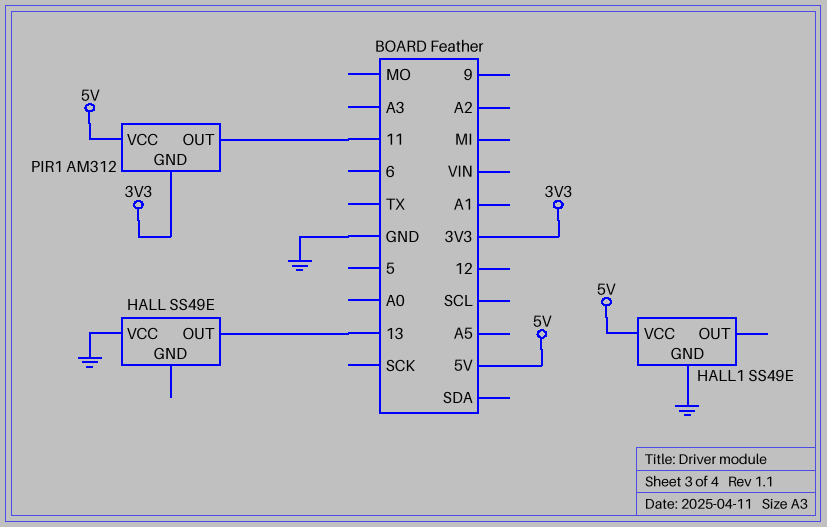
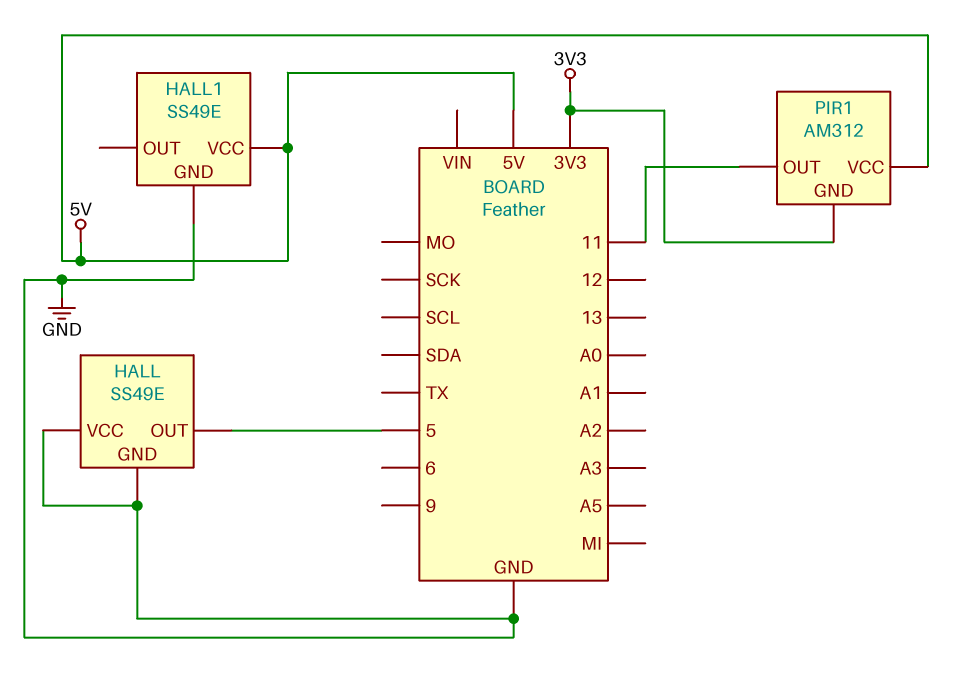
HALL pin GND: none -> GND
HALL pin OUT: 13 -> 5

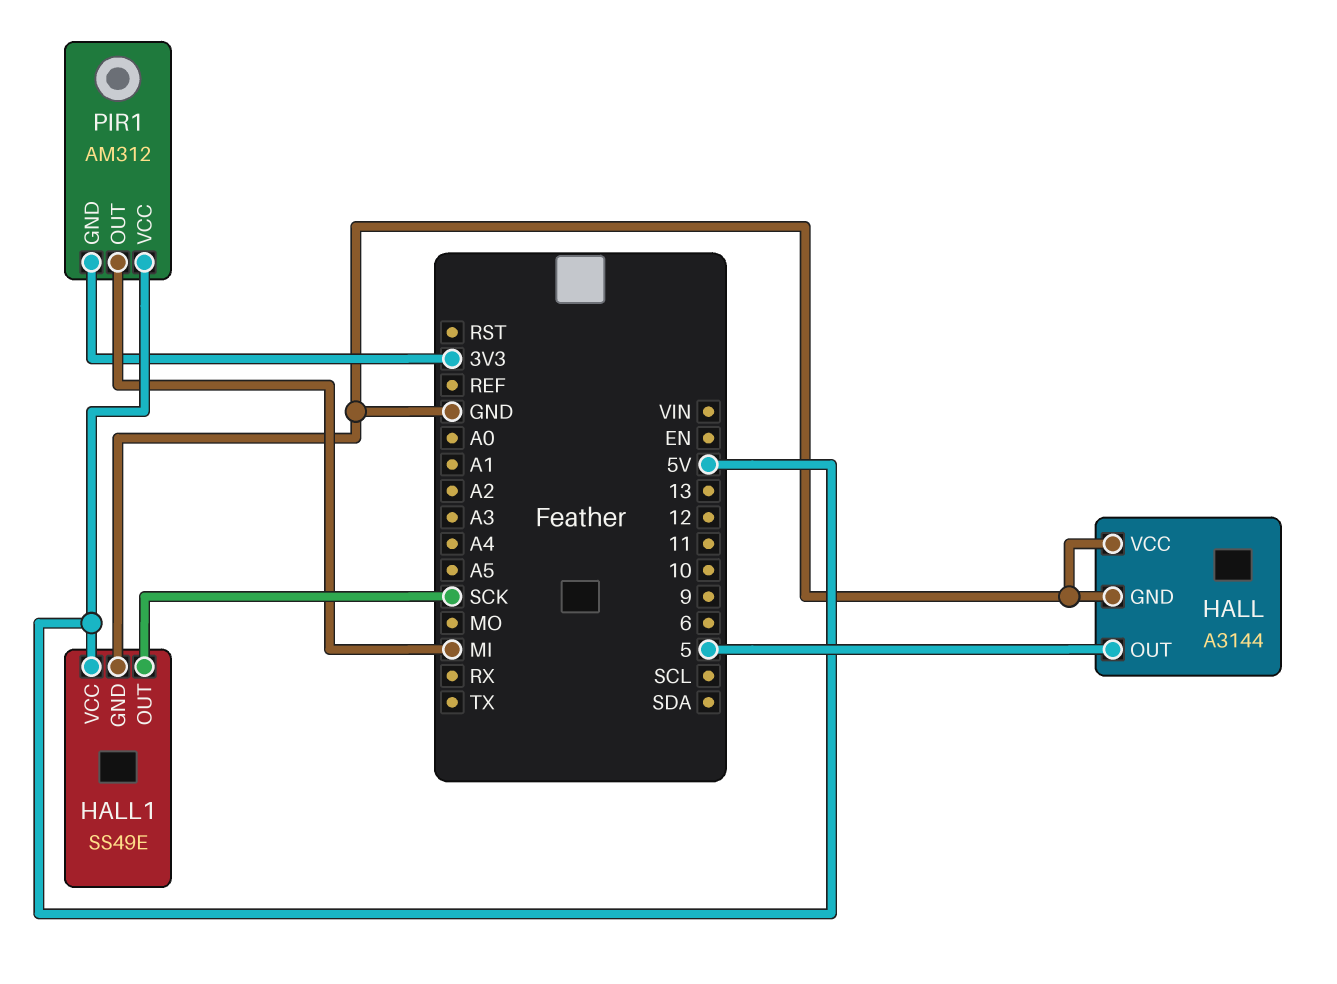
HALL: SS49E -> A3144
HALL1 pin OUT: none -> SCK
PIR1 pin OUT: 11 -> MI

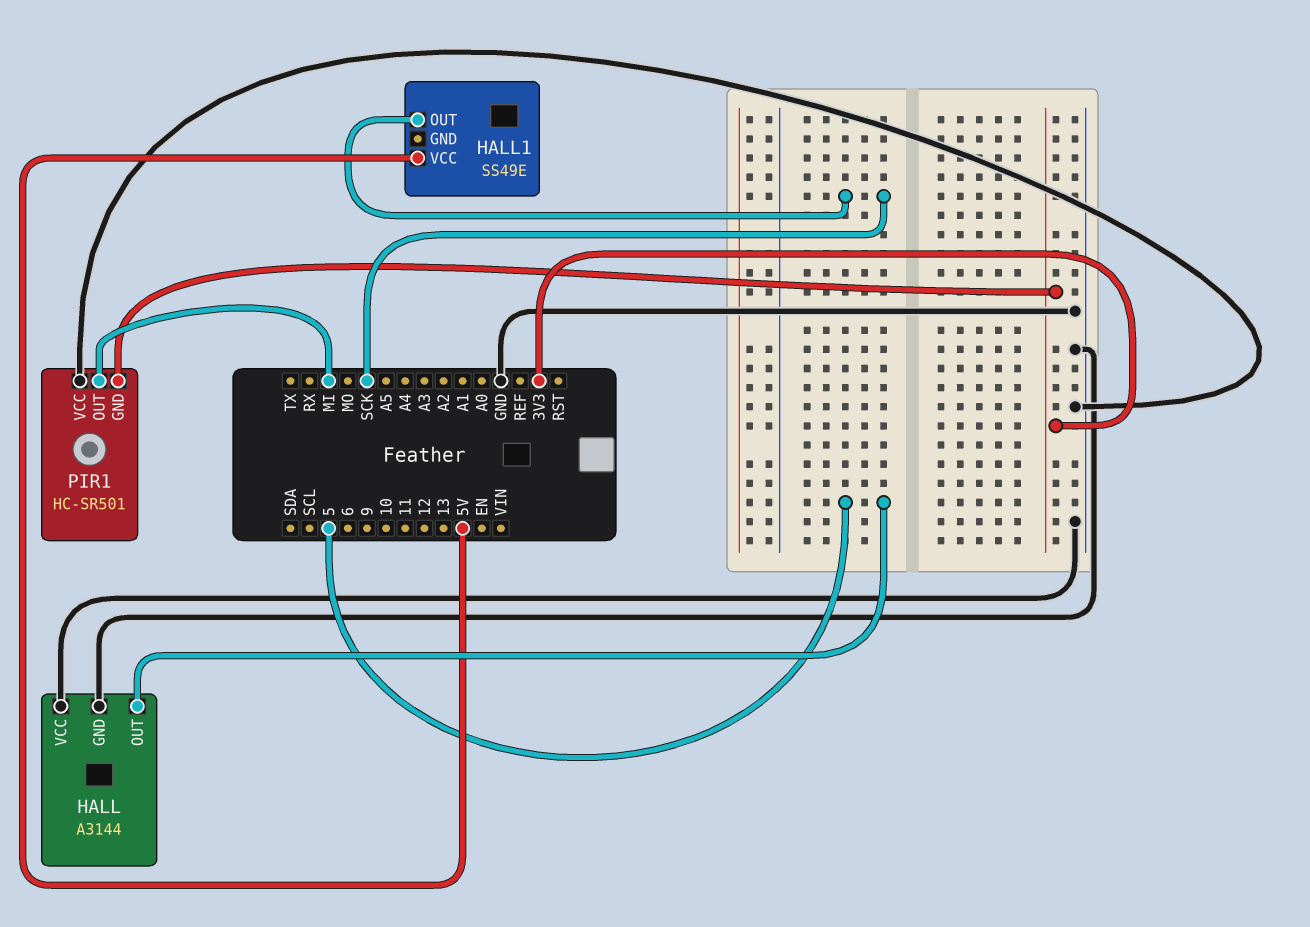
HALL1 pin GND: GND -> none
PIR1: AM312 -> HC-SR501
PIR1 pin VCC: 5V -> GND

